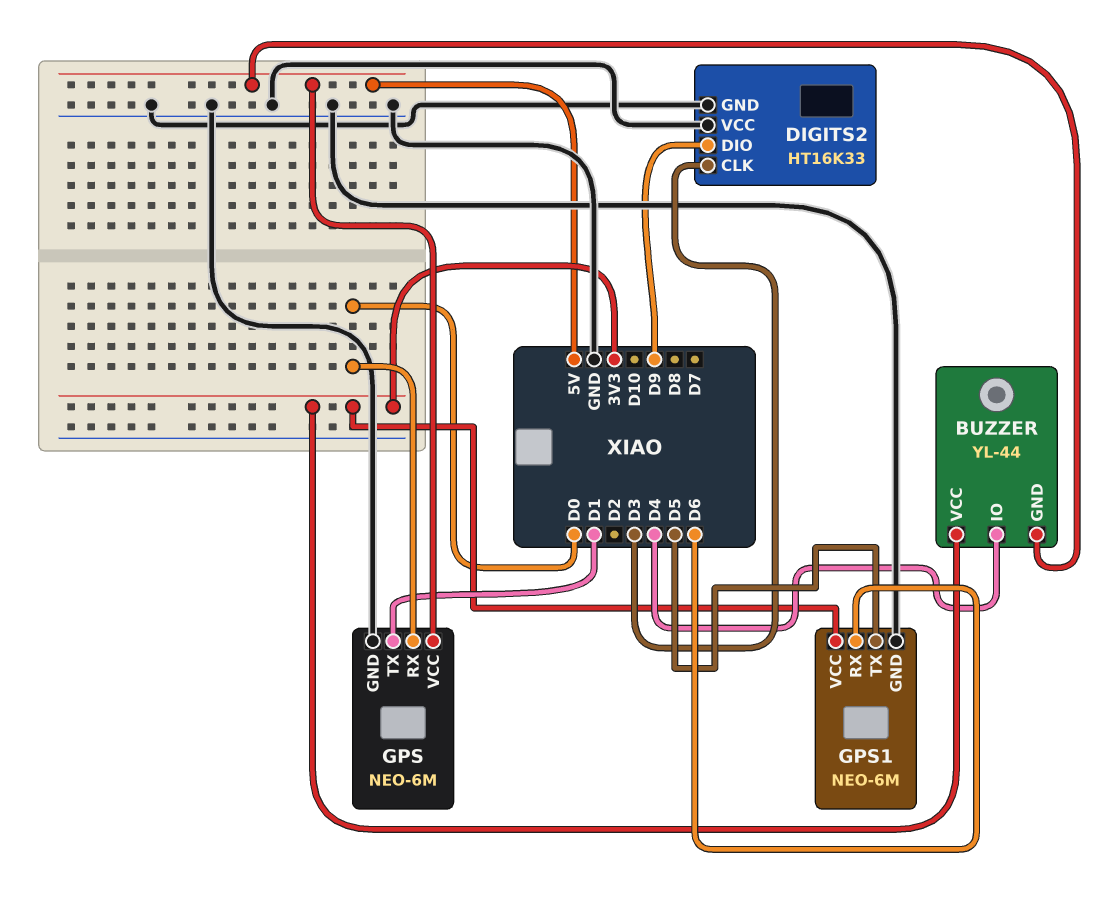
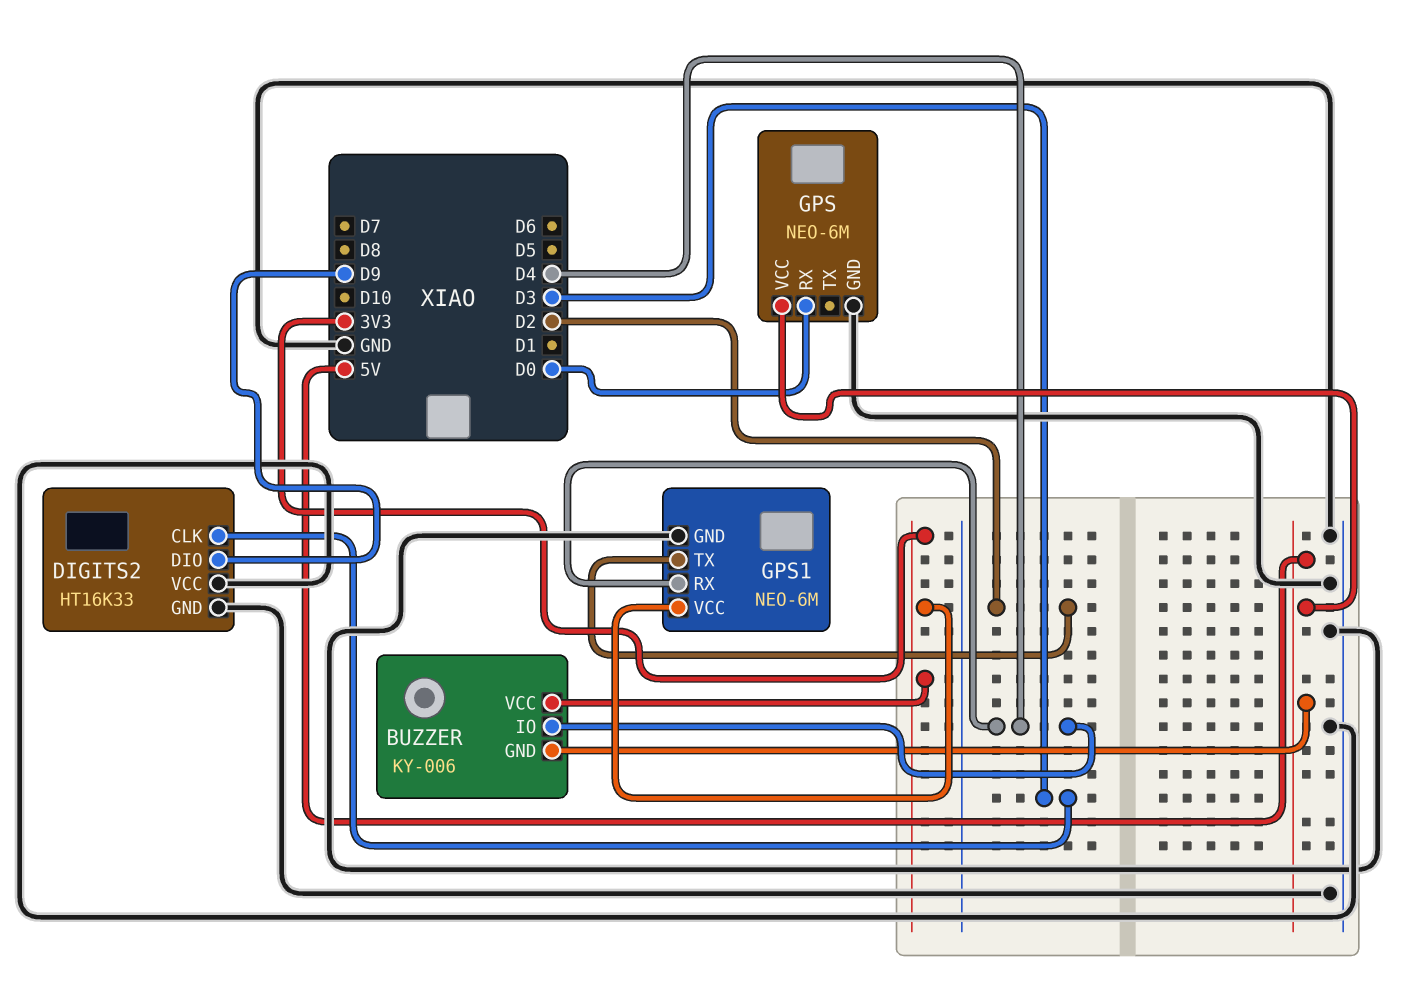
BUZZER: YL-44 -> KY-006
GPS pin TX: D1 -> none
GPS1 pin RX: D6 -> D4
GPS1 pin TX: D5 -> D2

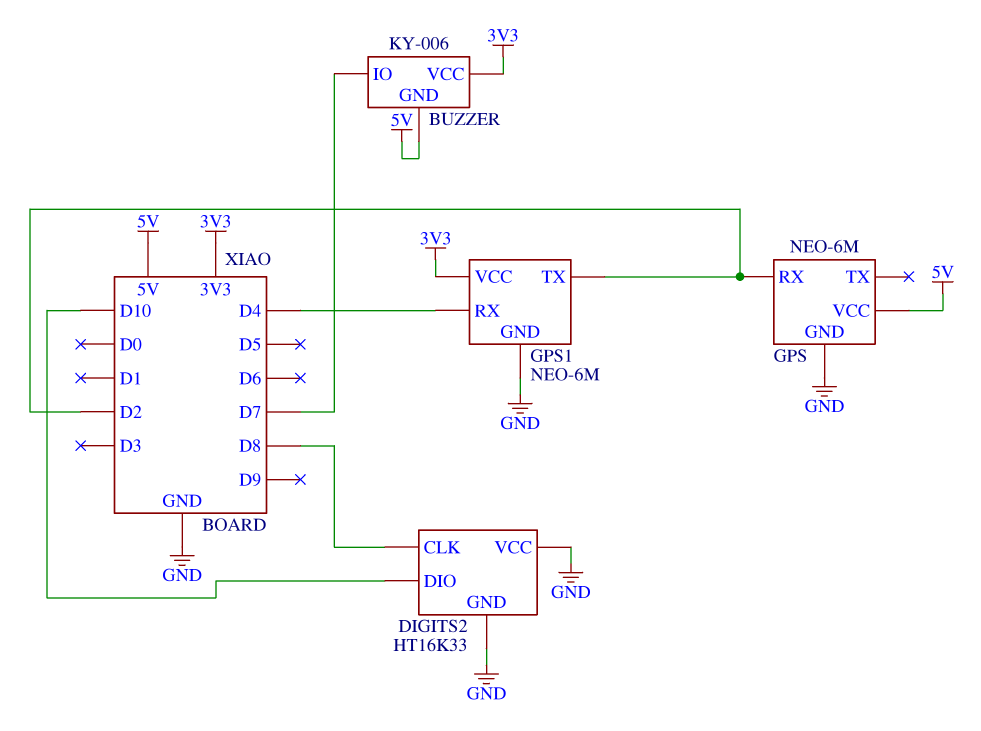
BUZZER pin IO: D4 -> D7
DIGITS2 pin CLK: D3 -> D8
DIGITS2 pin DIO: D9 -> D10
GPS pin RX: D0 -> D2

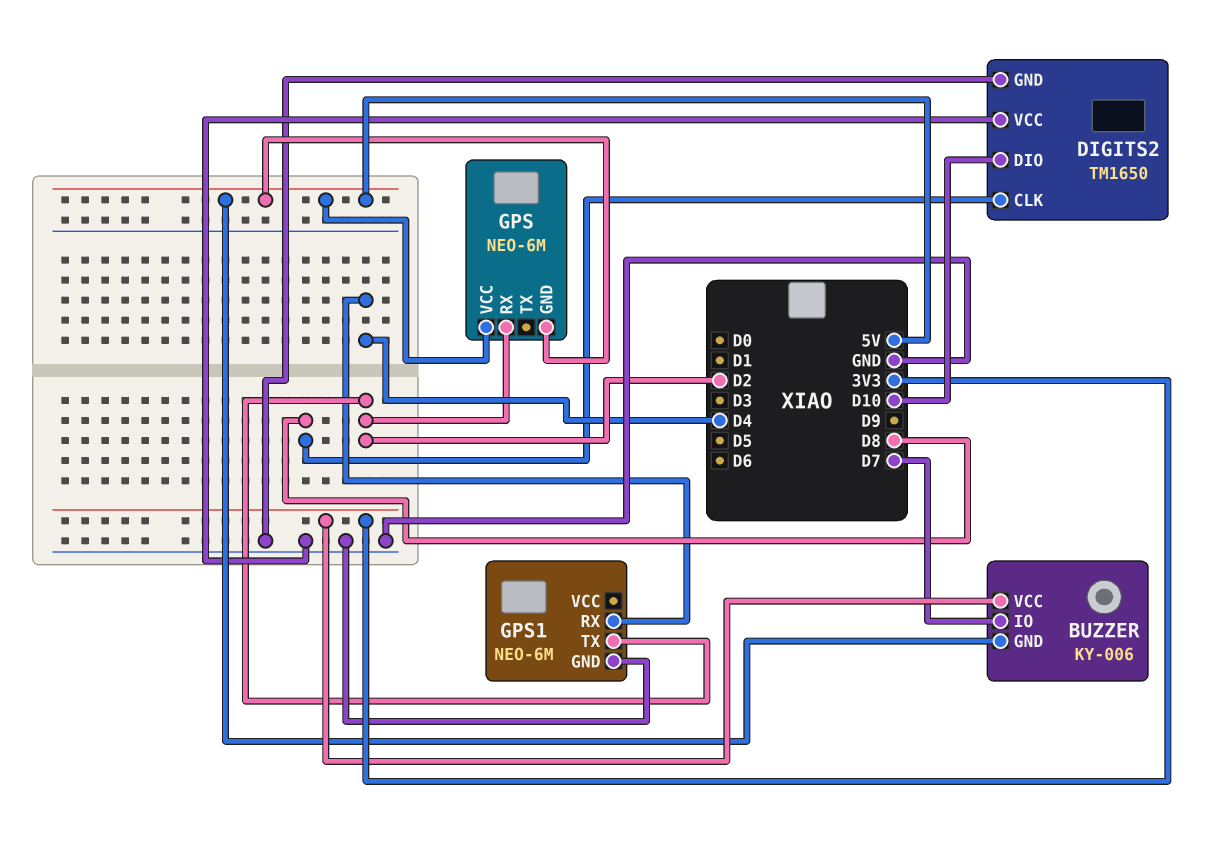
DIGITS2: HT16K33 -> TM1650
GPS pin GND: GND -> 5V
GPS1 pin VCC: 3V3 -> none

